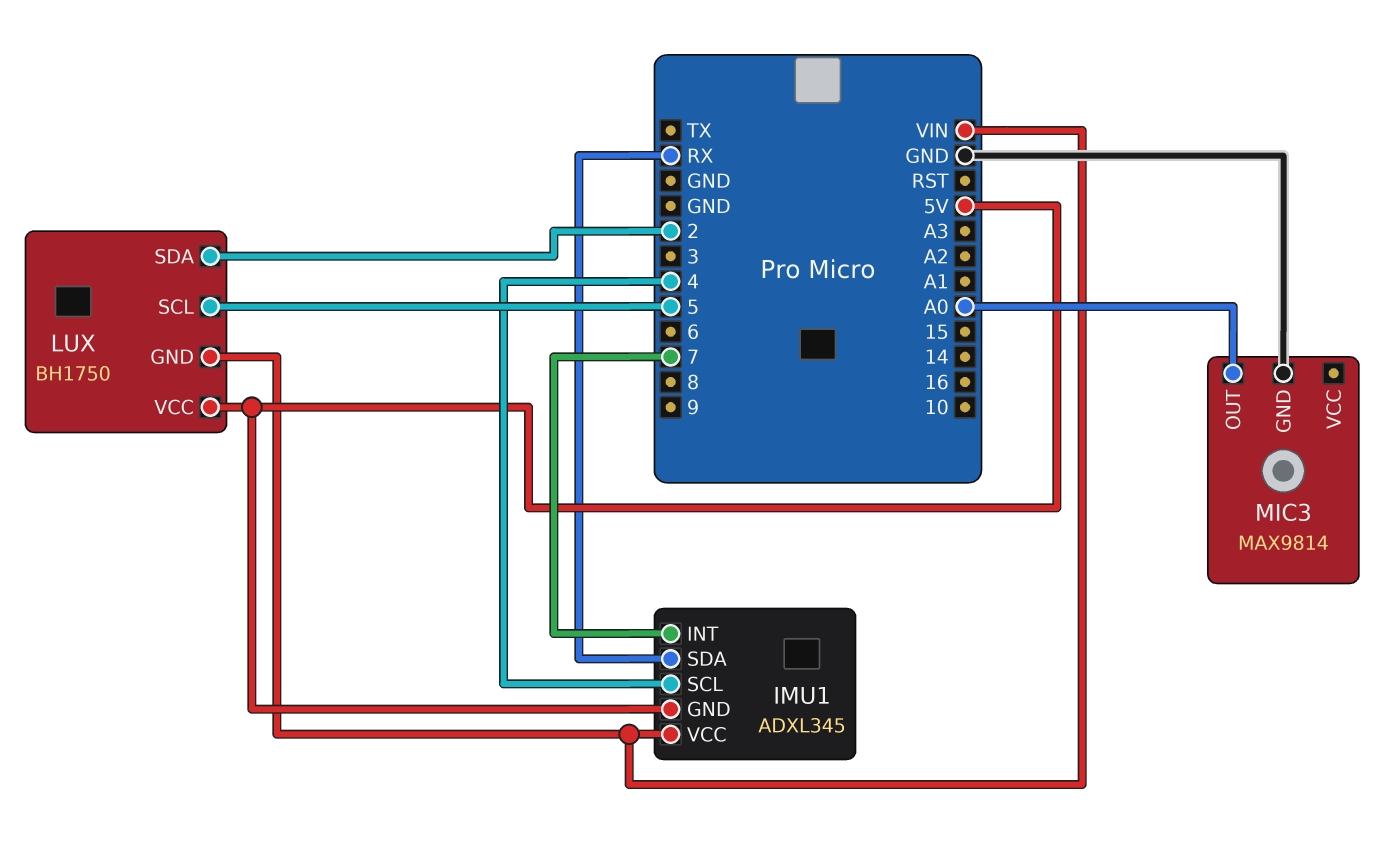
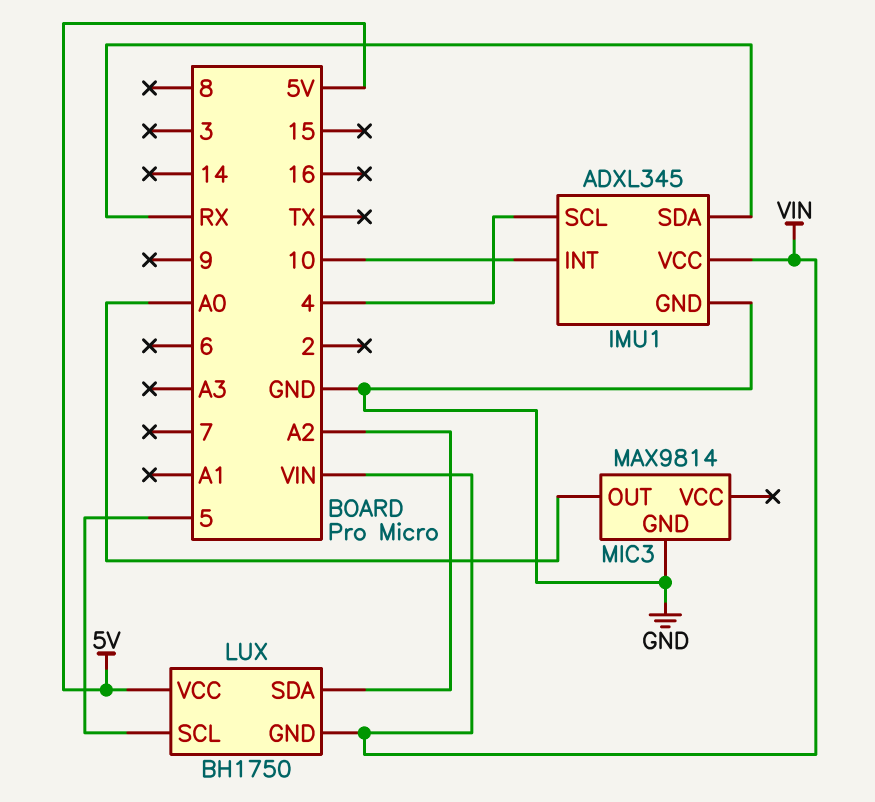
IMU1 pin GND: 5V -> GND
IMU1 pin INT: 7 -> 10
LUX pin SDA: 2 -> A2

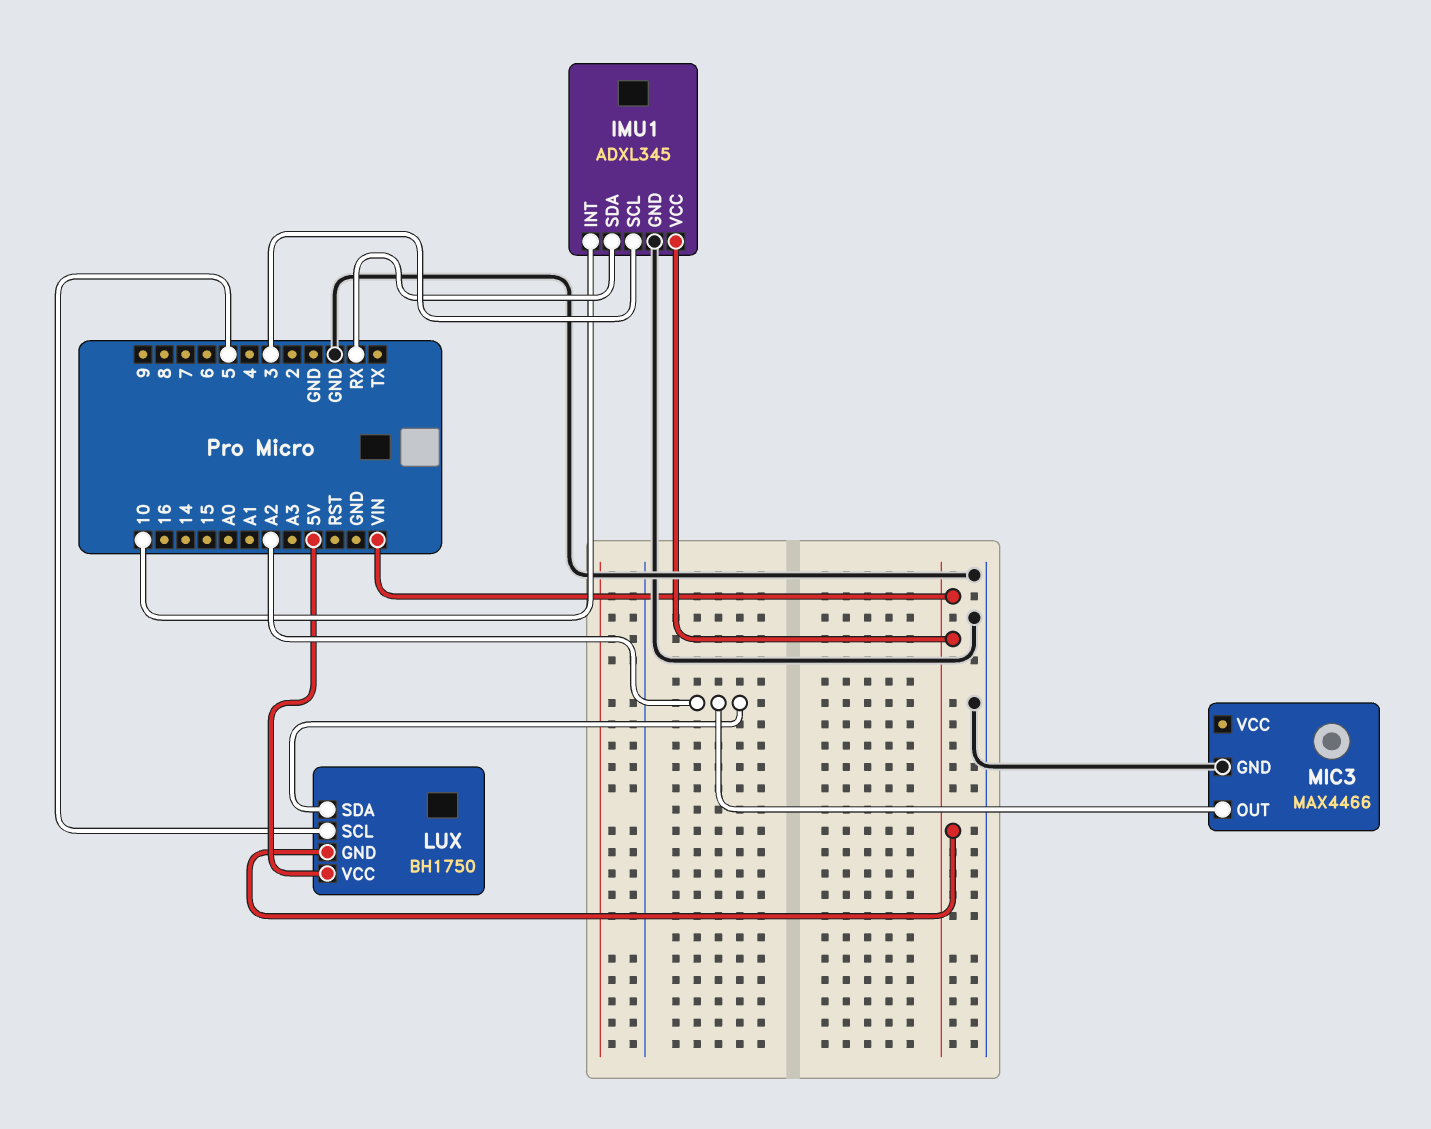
IMU1 pin SCL: 4 -> 3
MIC3: MAX9814 -> MAX4466
MIC3 pin OUT: A0 -> A2

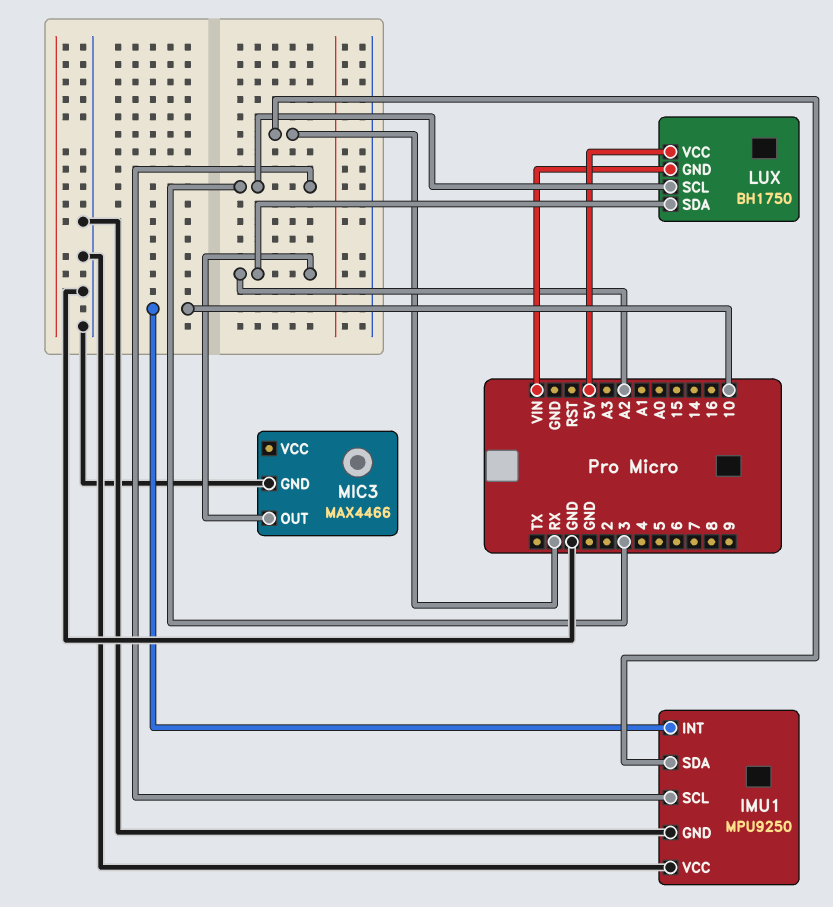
IMU1: ADXL345 -> MPU9250
IMU1 pin VCC: VIN -> GND
LUX pin SCL: 5 -> 3

